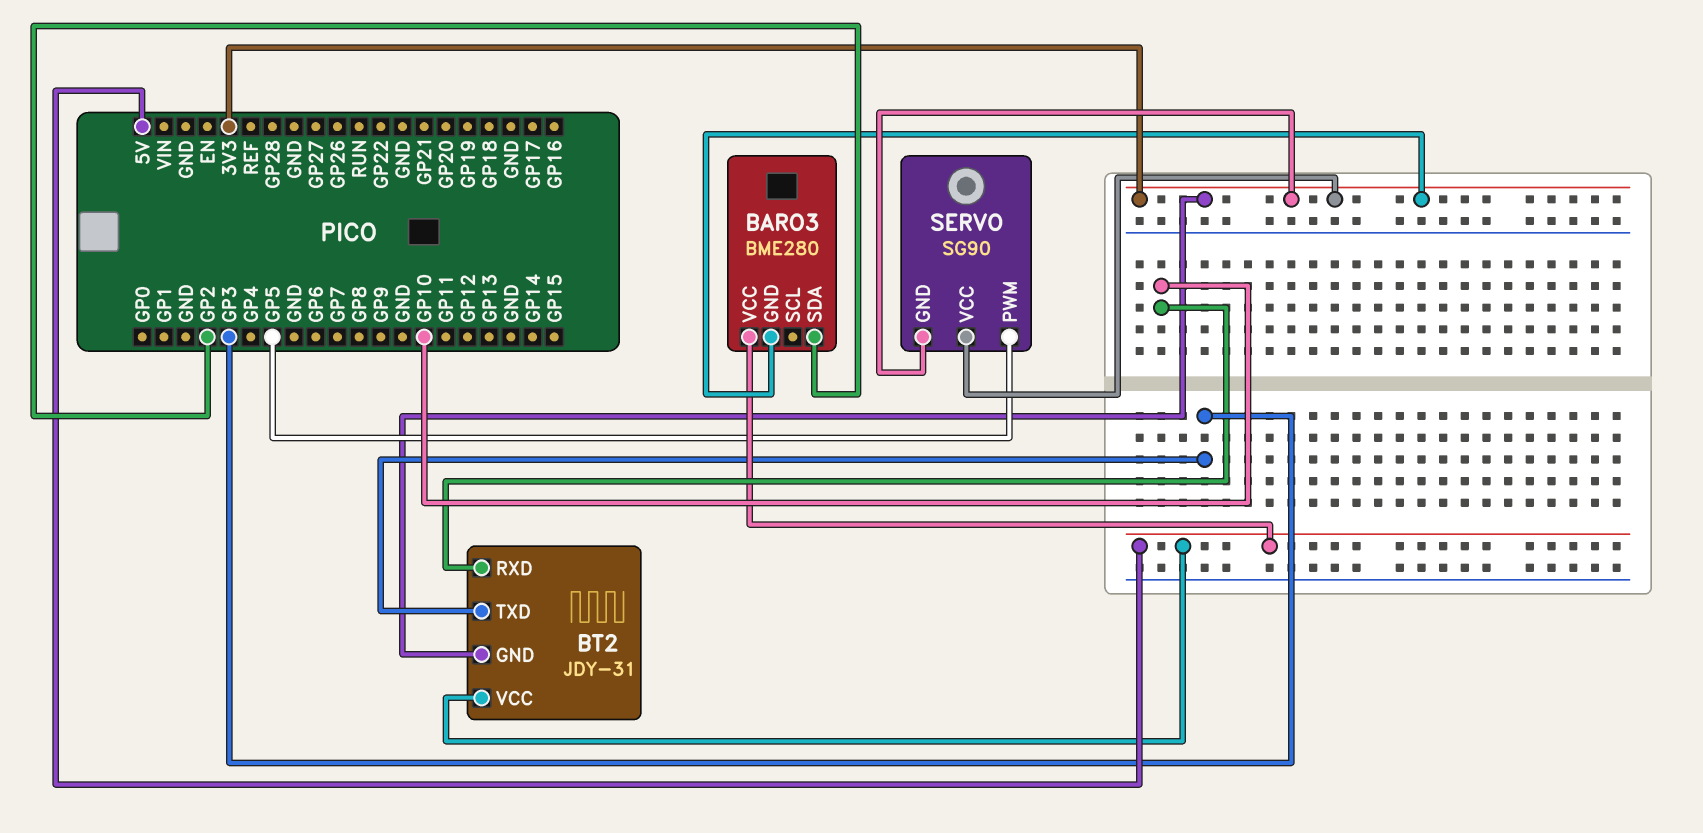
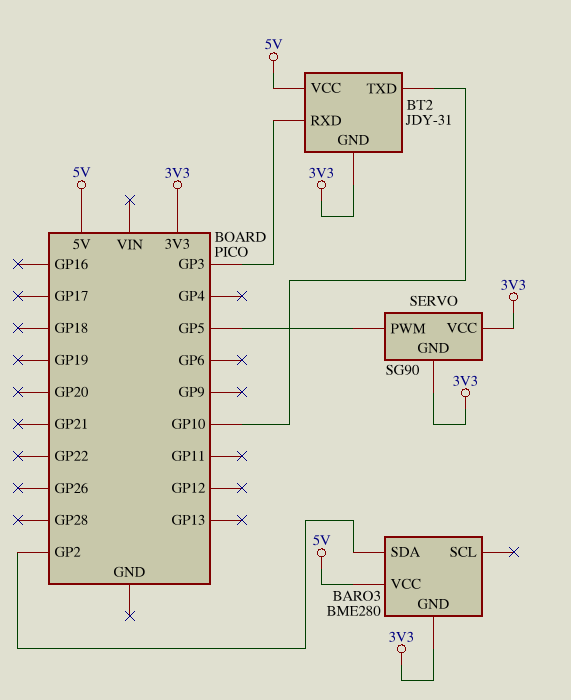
BT2 pin RXD: GP10 -> GP3
BT2 pin TXD: GP3 -> GP10

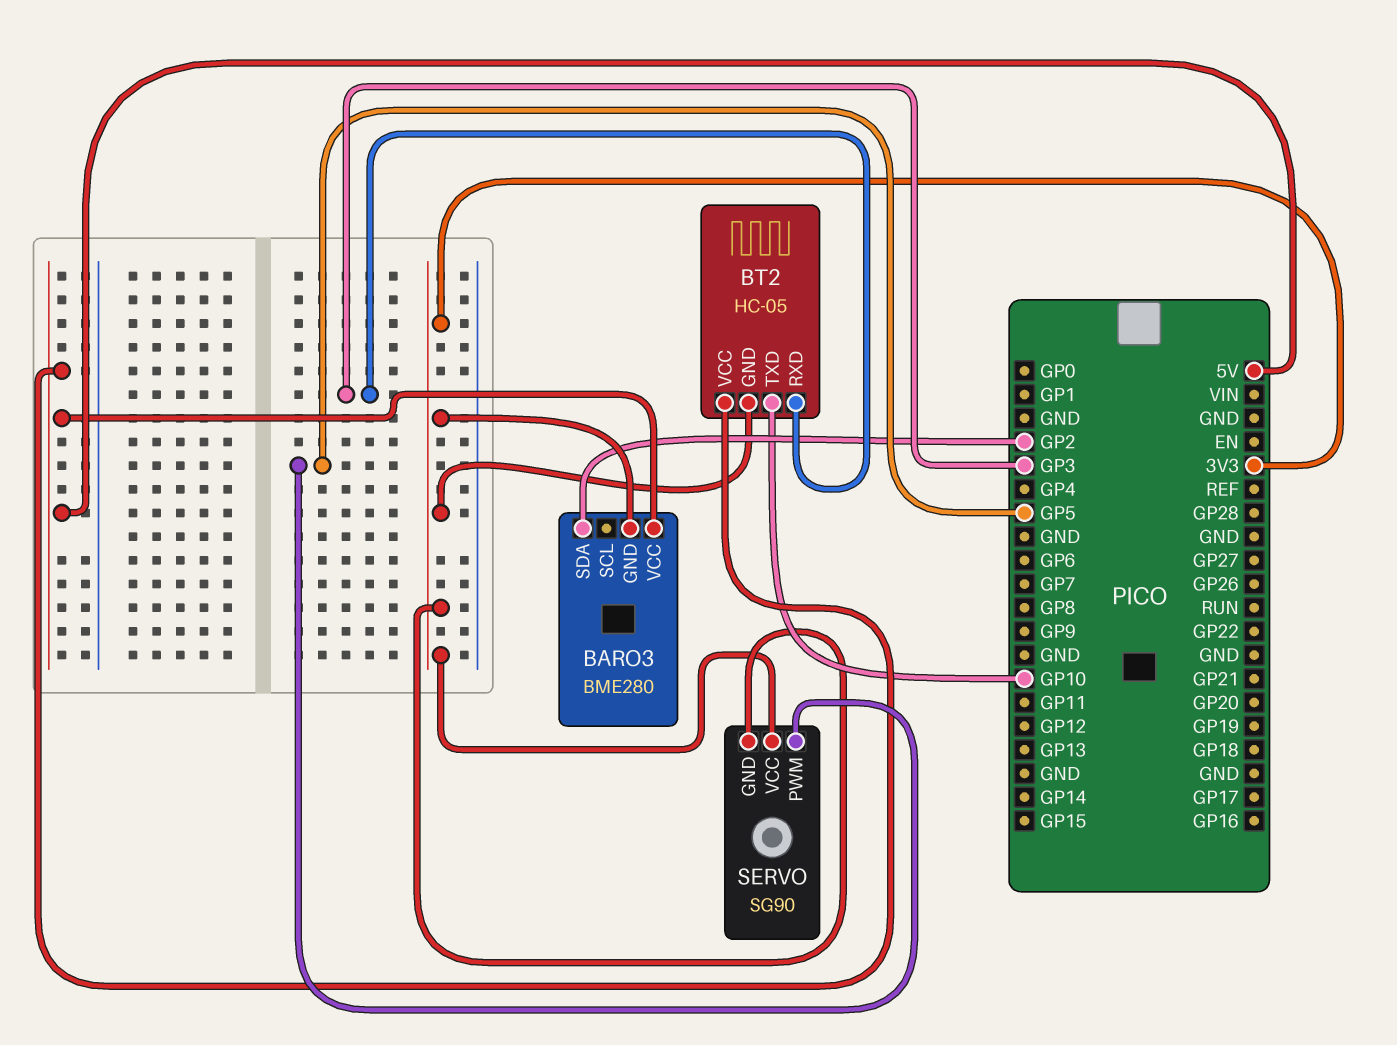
BT2: JDY-31 -> HC-05

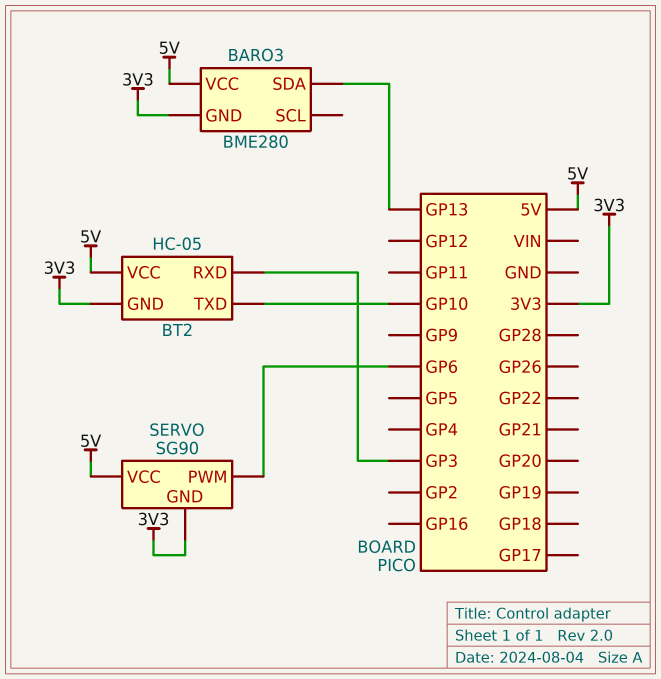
BARO3 pin SDA: GP2 -> GP13
SERVO pin PWM: GP5 -> GP6
SERVO pin VCC: 3V3 -> 5V

